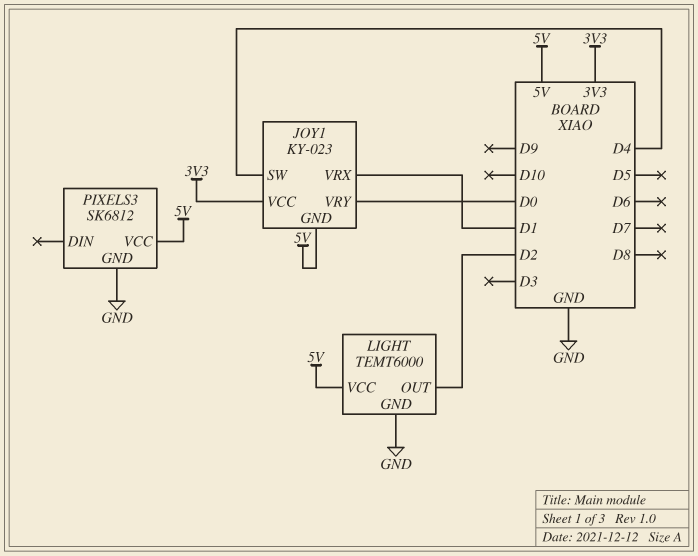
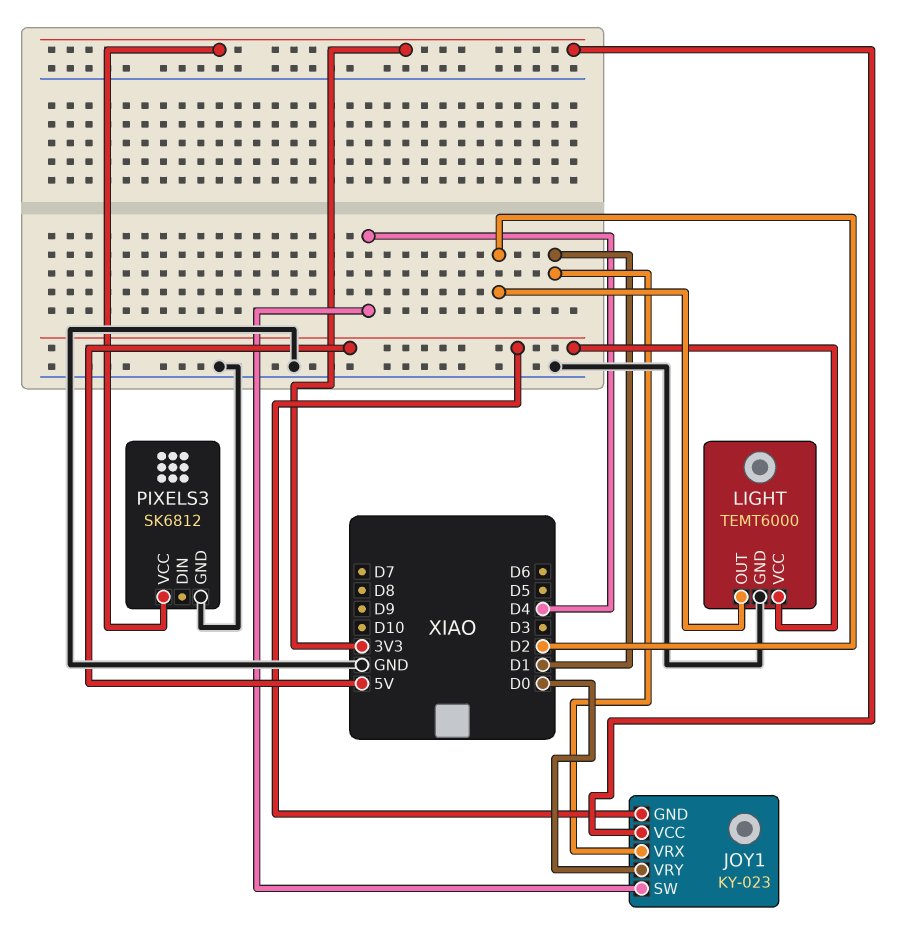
PIXELS3 pin VCC: 5V -> 3V3

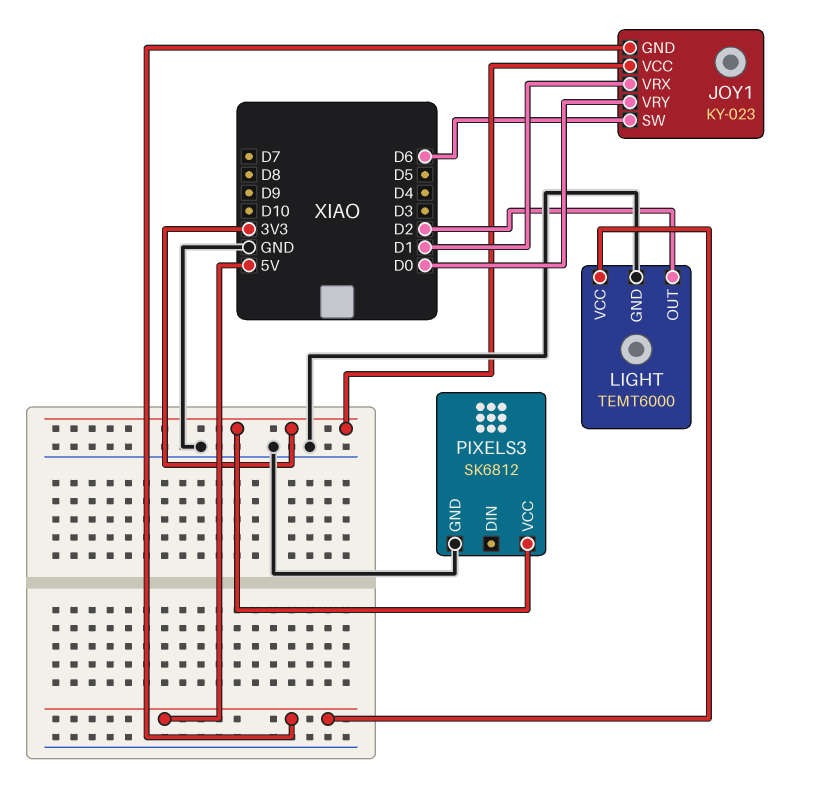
JOY1 pin SW: D4 -> D6

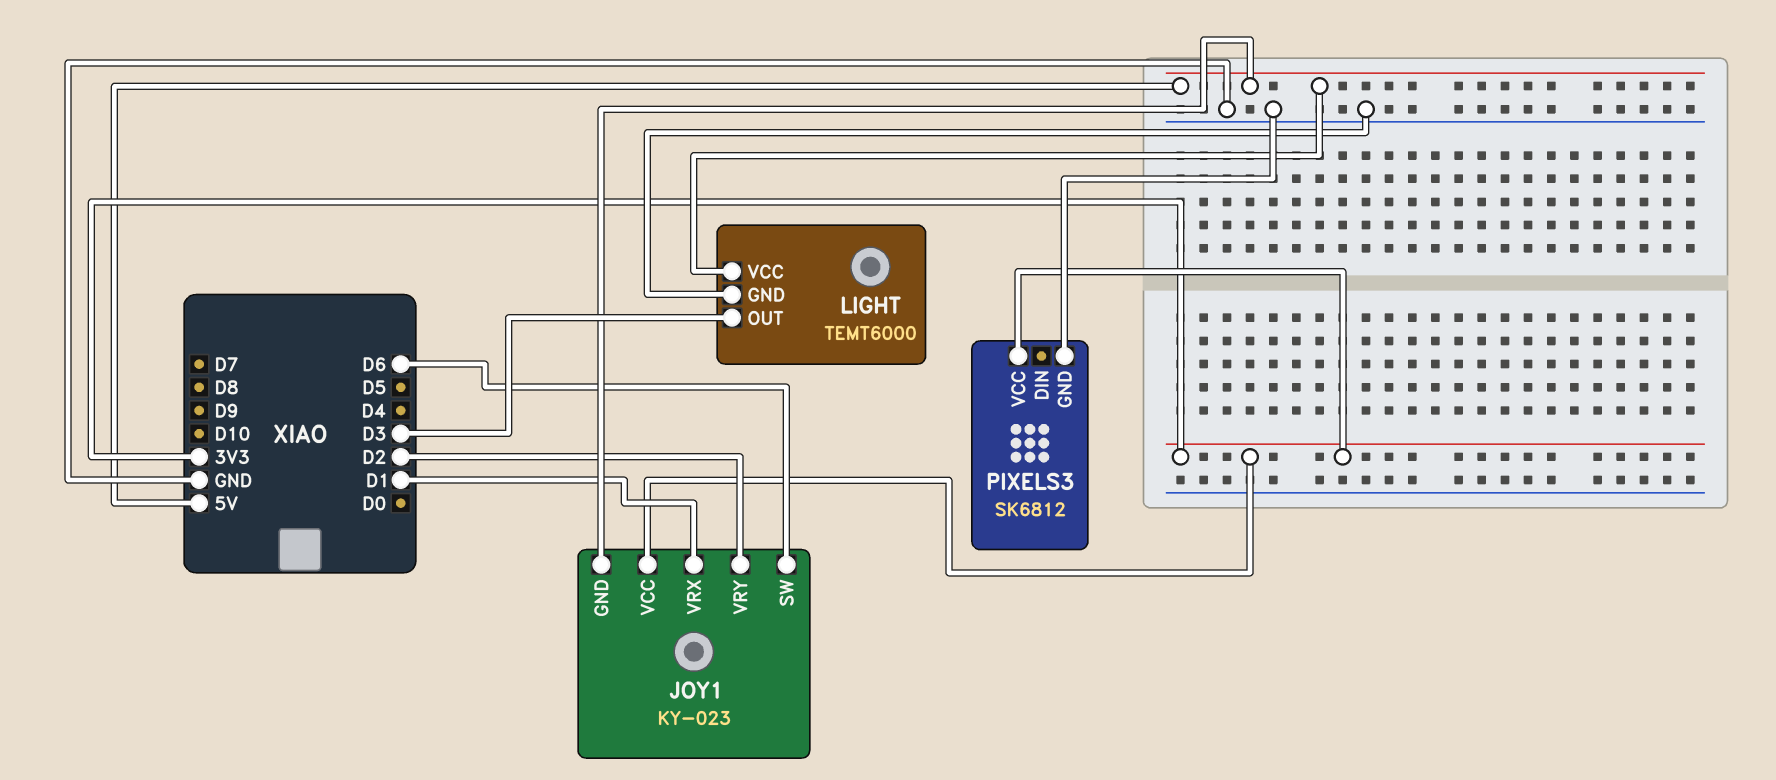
JOY1 pin VRY: D0 -> D2
LIGHT pin OUT: D2 -> D3

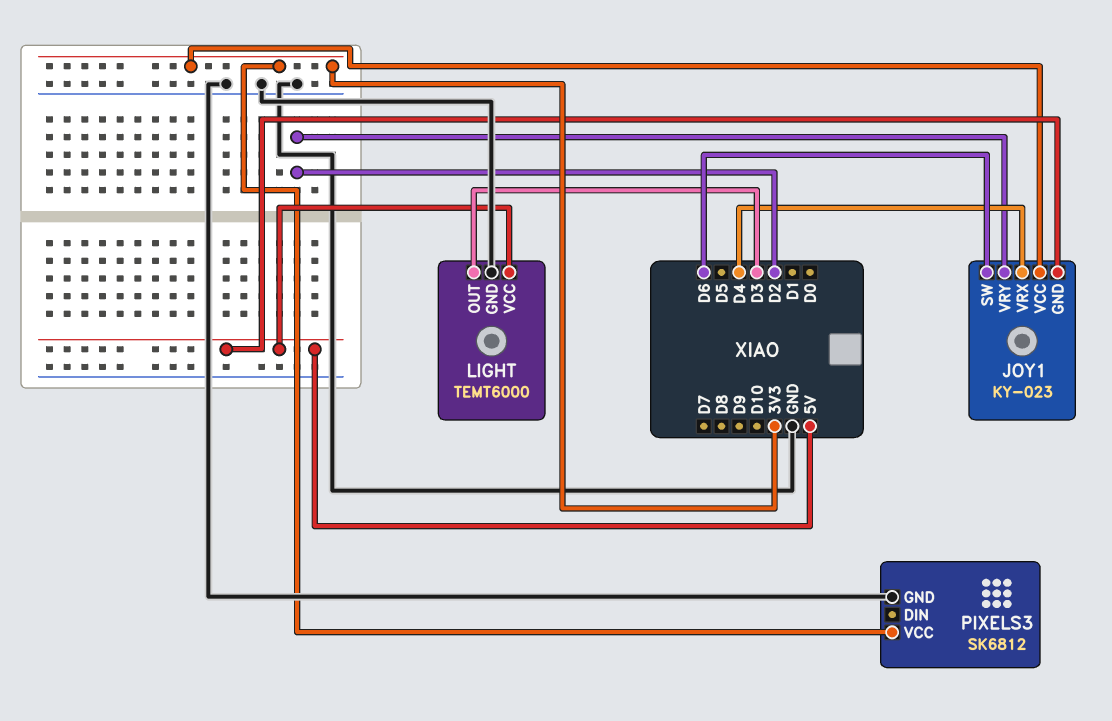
JOY1 pin VRX: D1 -> D4

